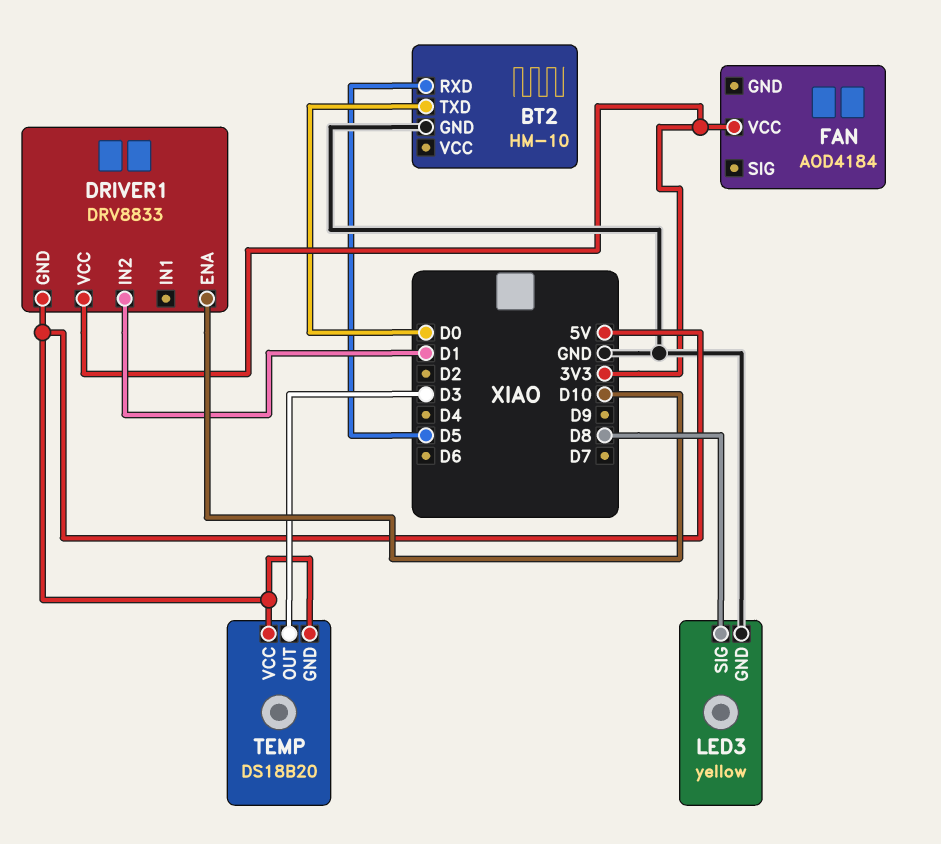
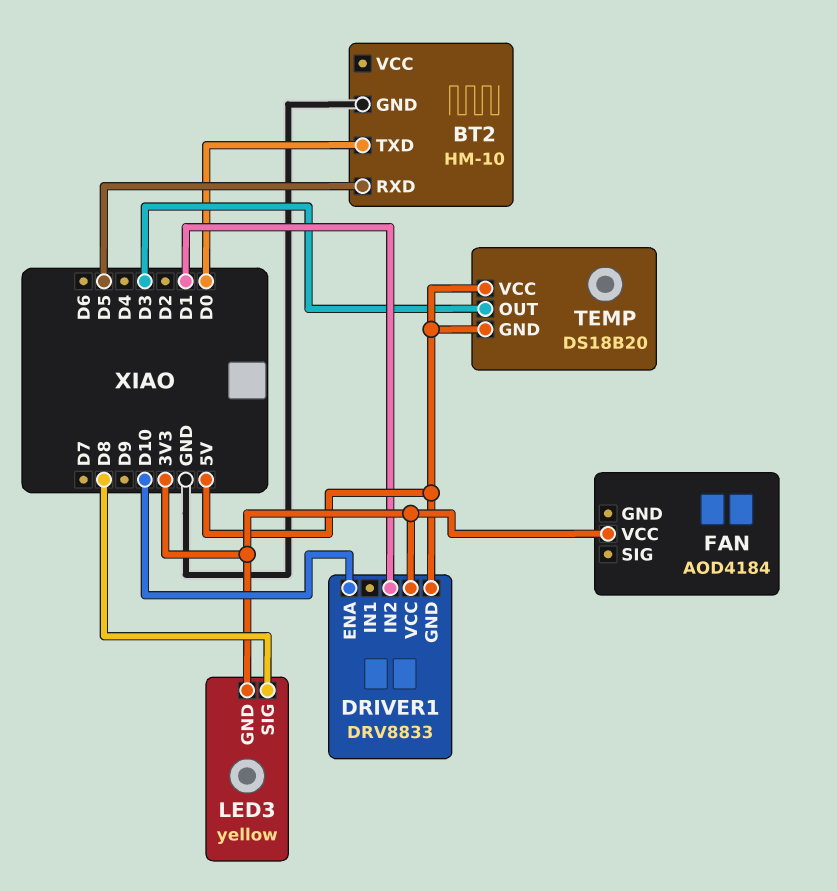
LED3 pin GND: GND -> 3V3

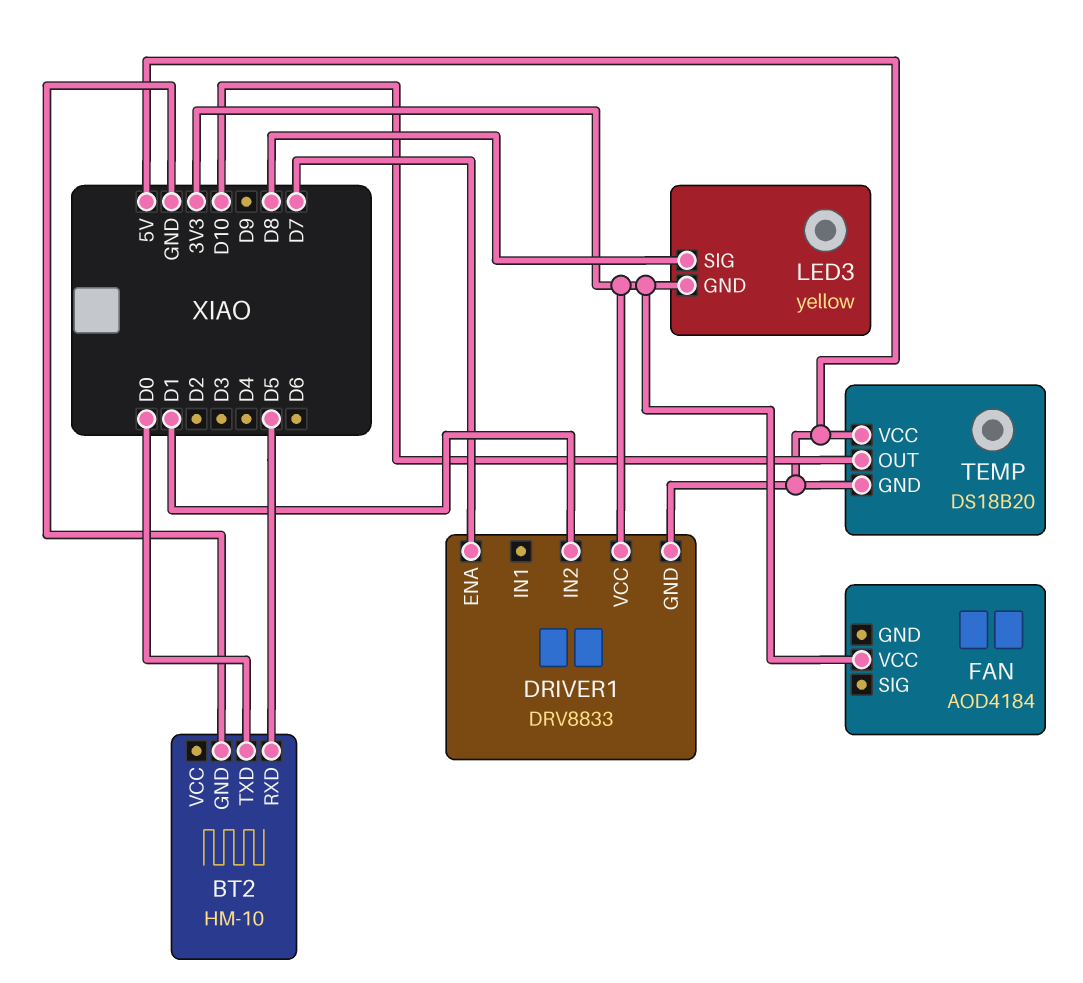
DRIVER1 pin ENA: D10 -> D7
TEMP pin OUT: D3 -> D10

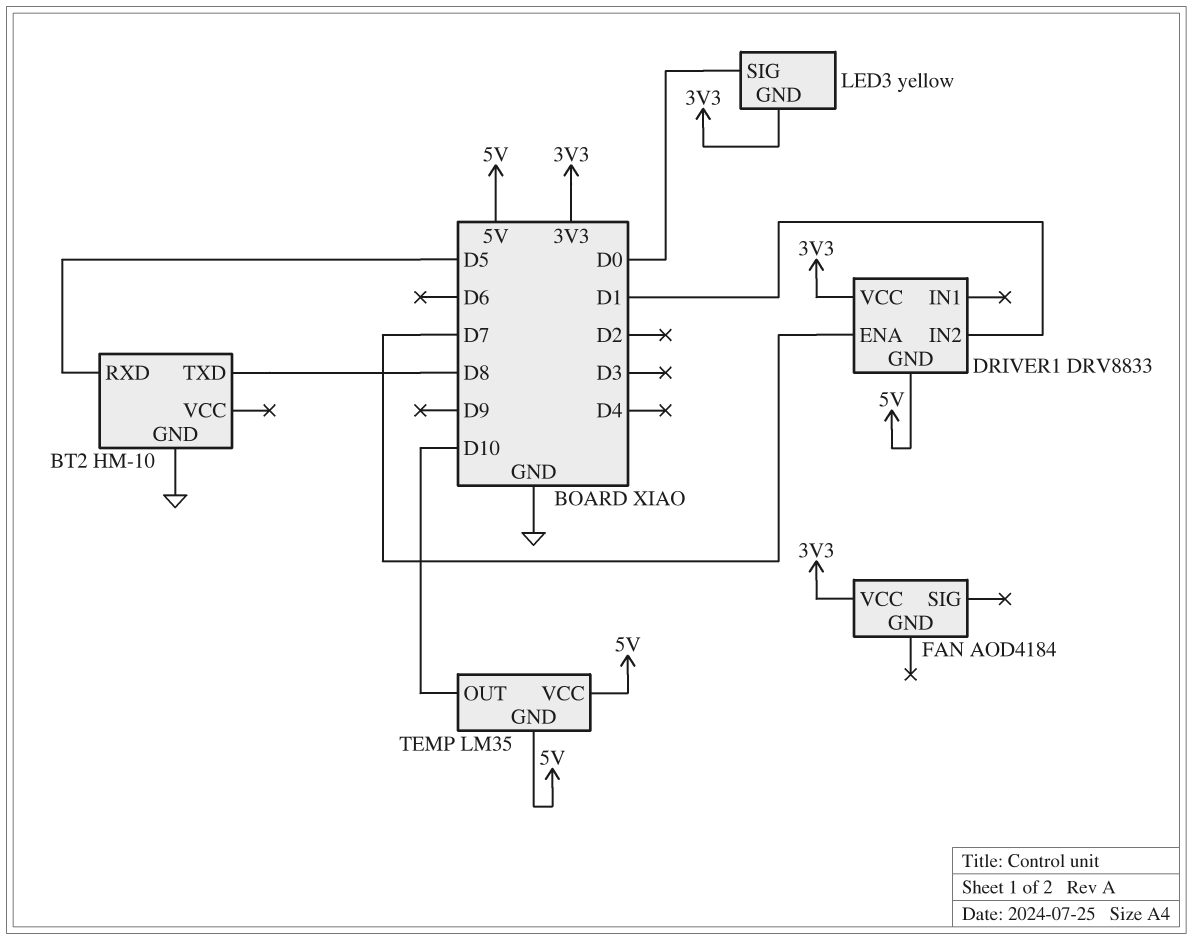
BT2 pin TXD: D0 -> D8
LED3 pin SIG: D8 -> D0
TEMP: DS18B20 -> LM35

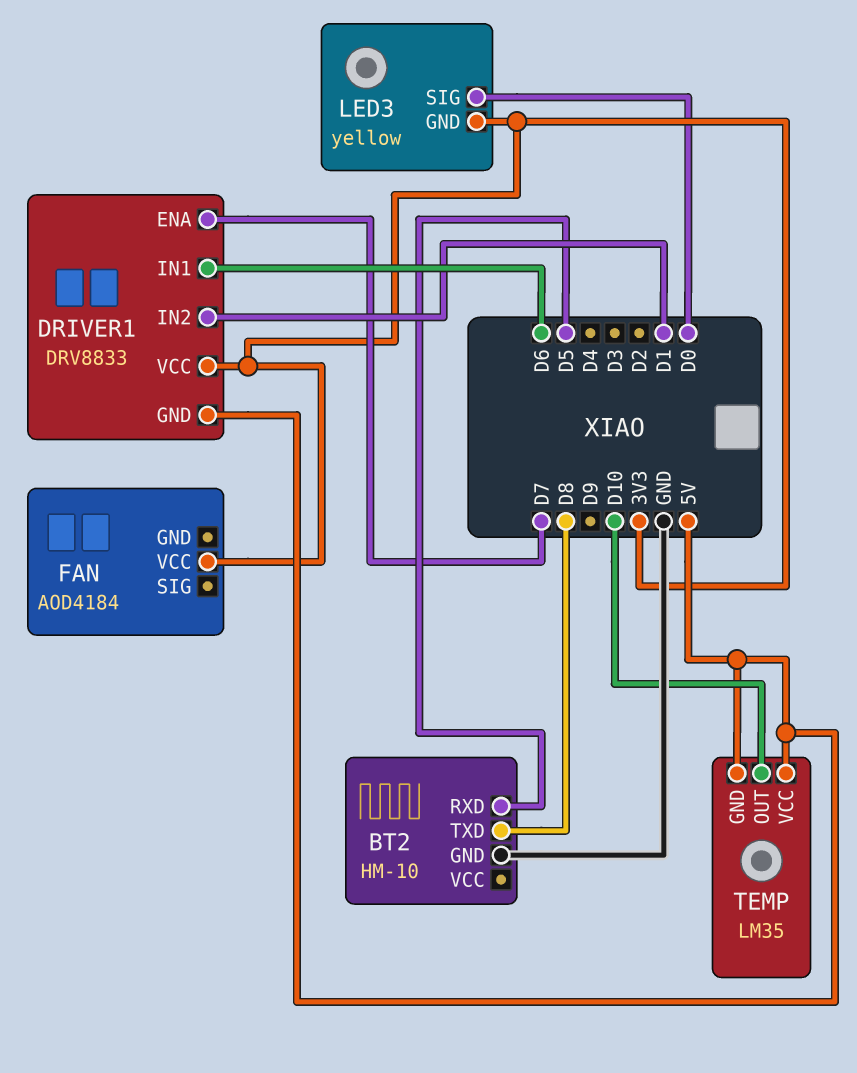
DRIVER1 pin IN1: none -> D6

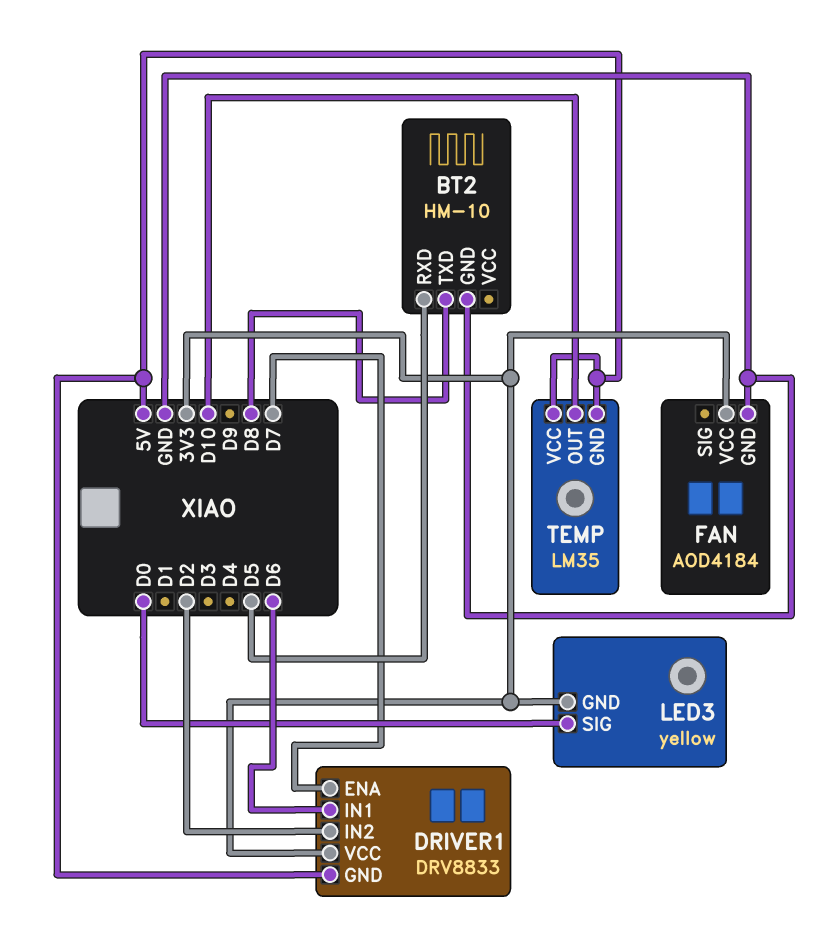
DRIVER1 pin IN2: D1 -> D2
FAN pin GND: none -> GND

